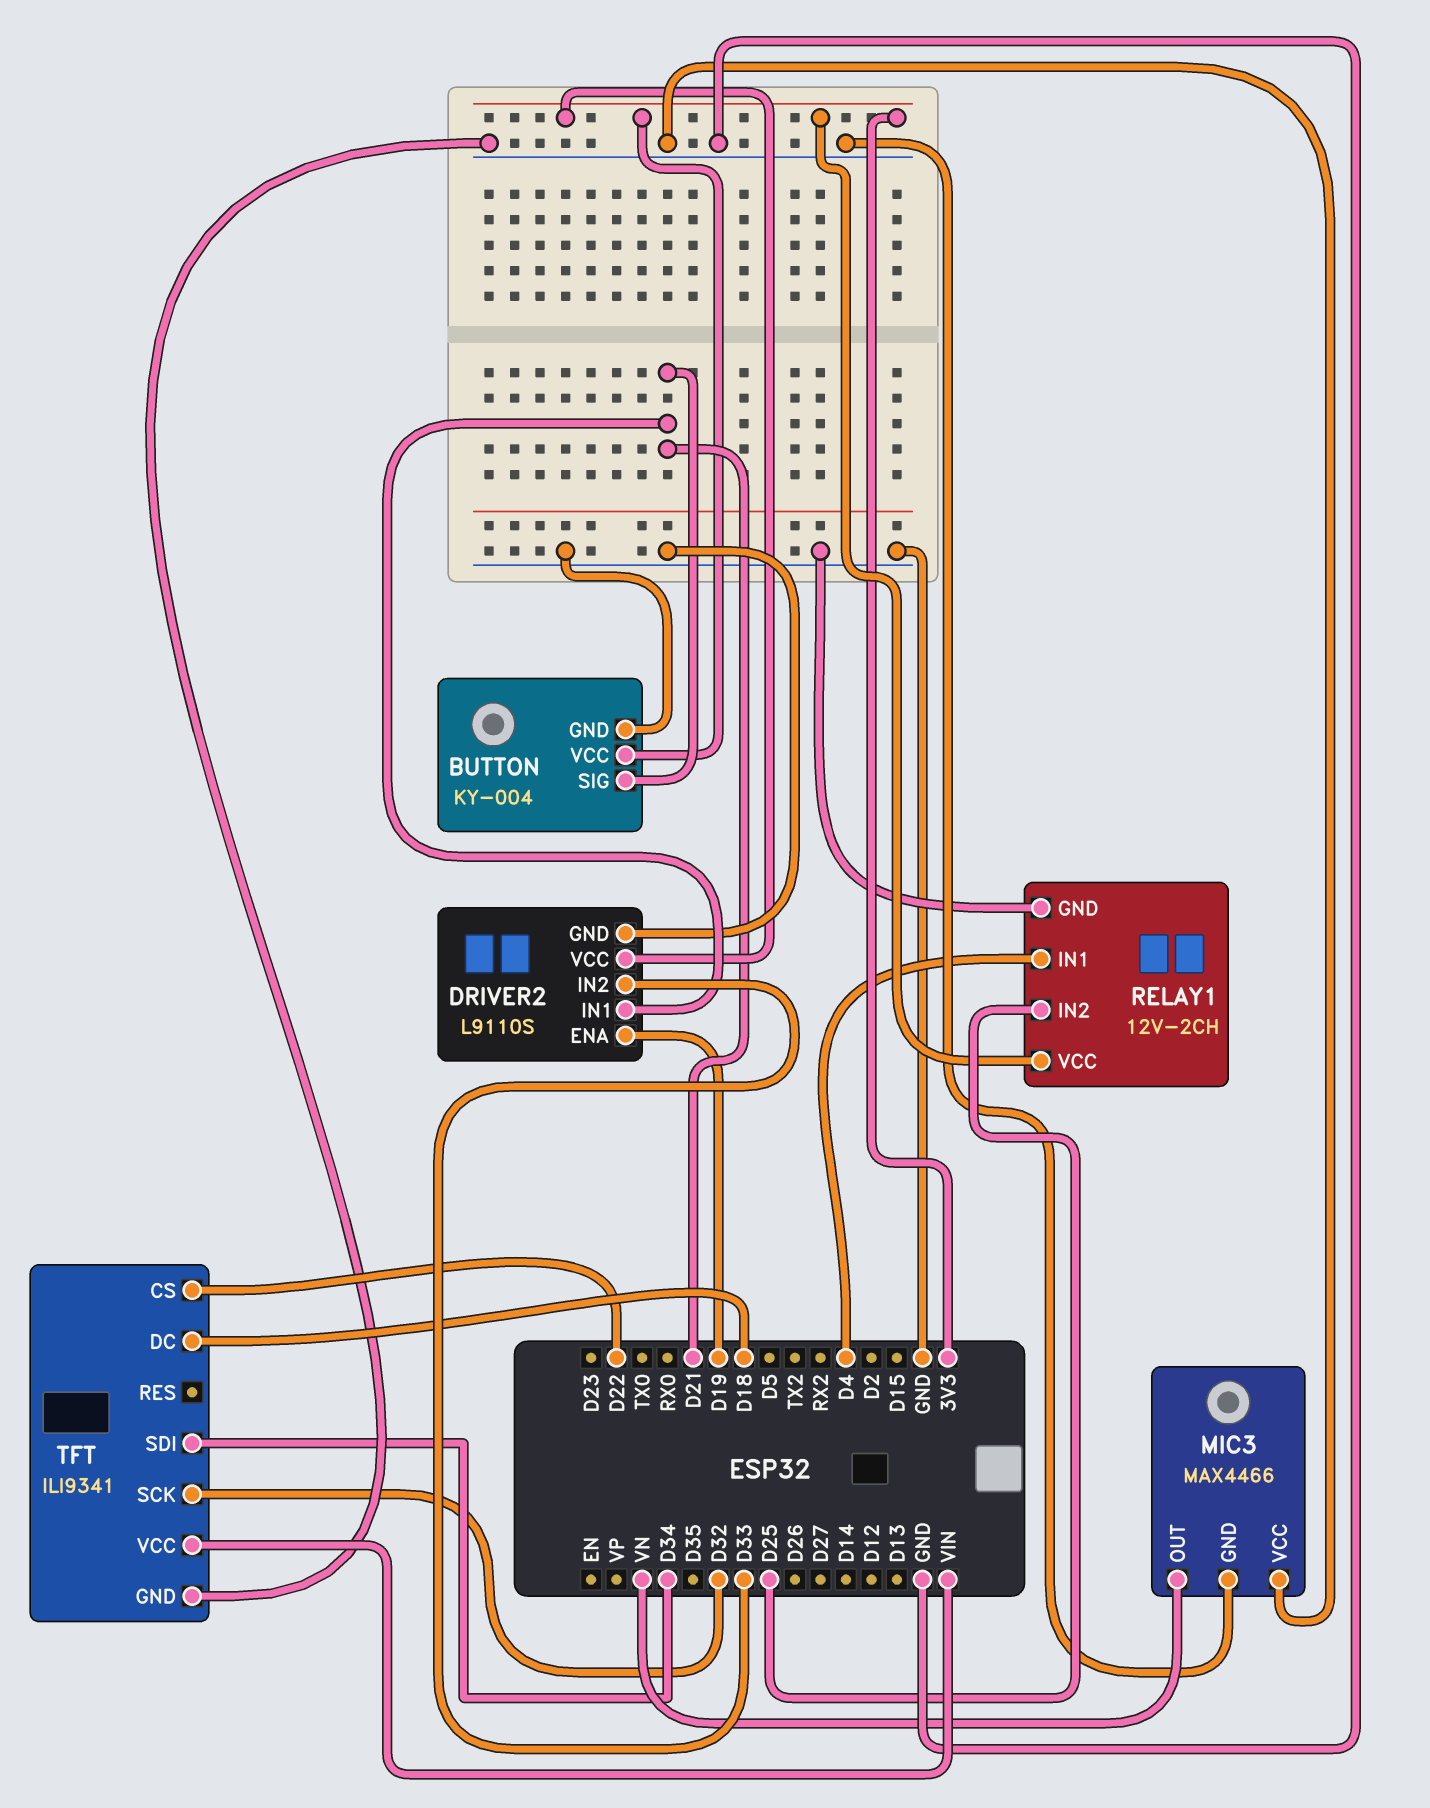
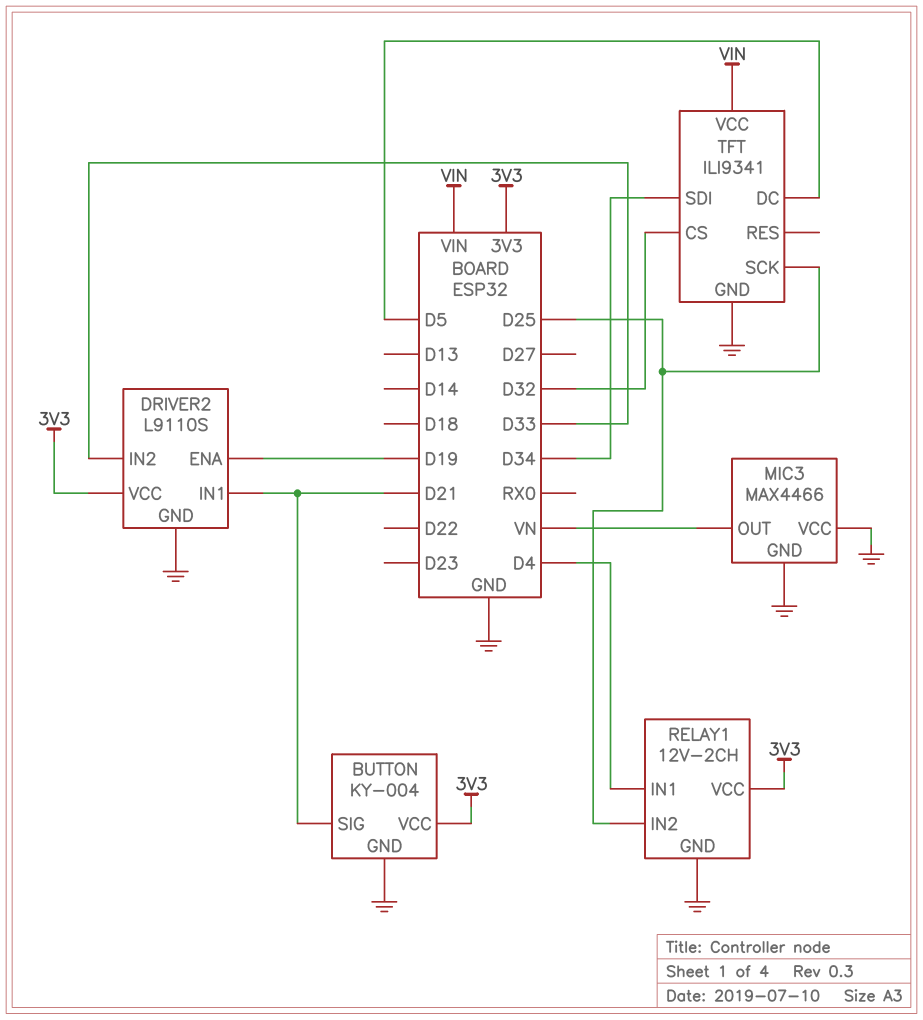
TFT pin CS: D22 -> D32
TFT pin DC: D18 -> D5
TFT pin SCK: D32 -> D25

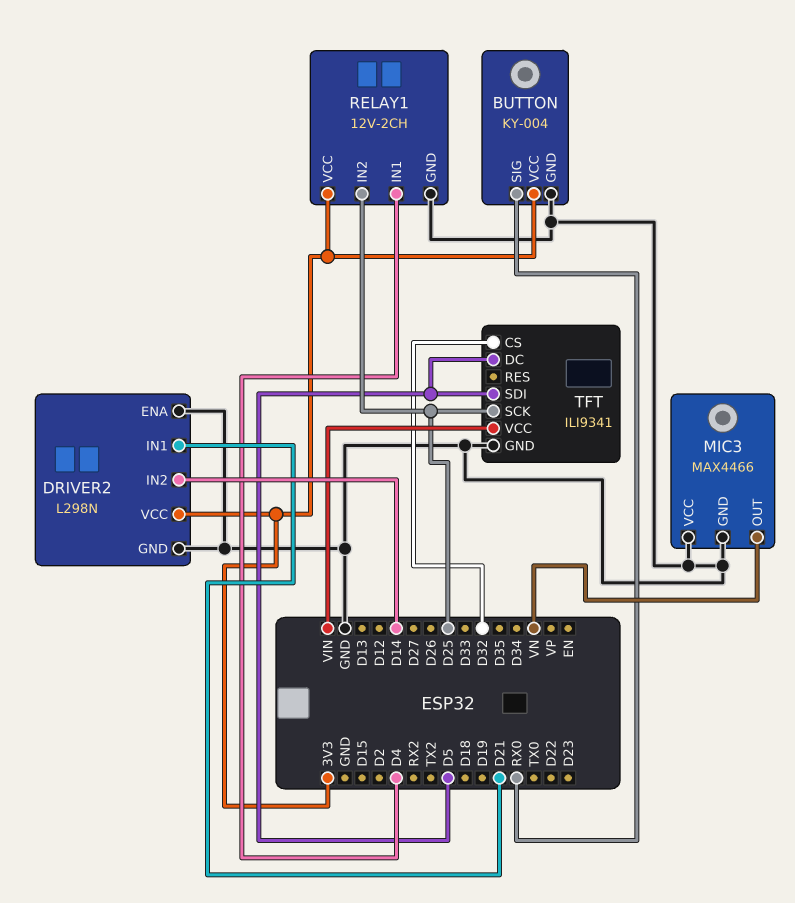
BUTTON pin SIG: D21 -> RX0
DRIVER2: L9110S -> L298N
DRIVER2 pin ENA: D19 -> GND
DRIVER2 pin IN2: D33 -> D14
TFT pin SDI: D34 -> D5

